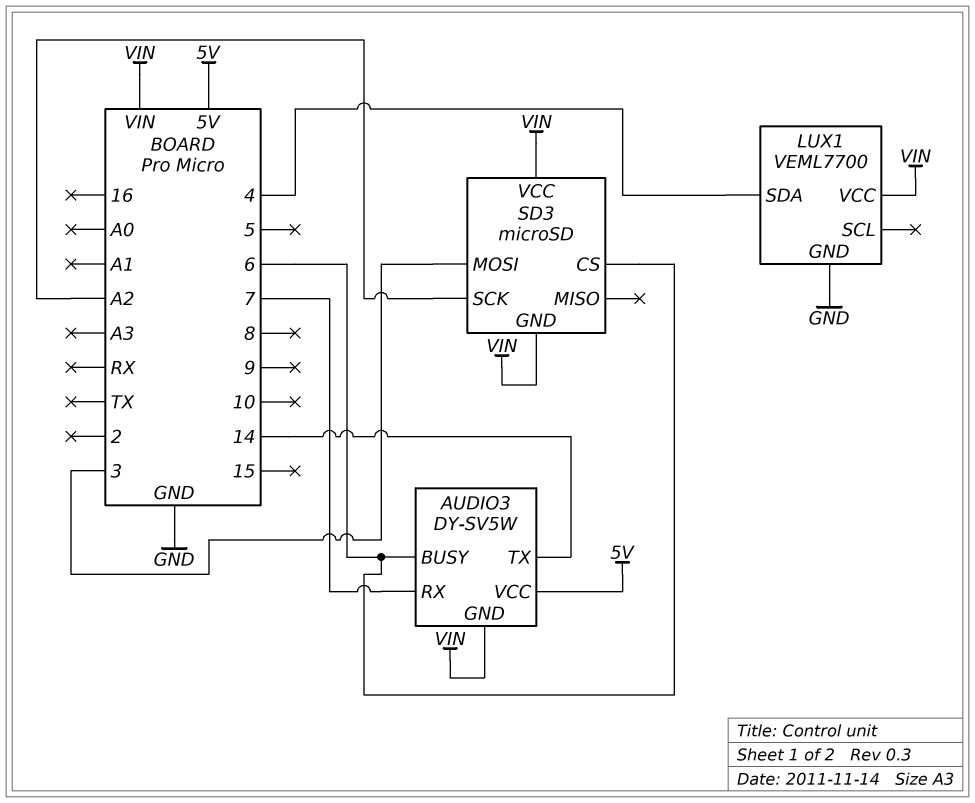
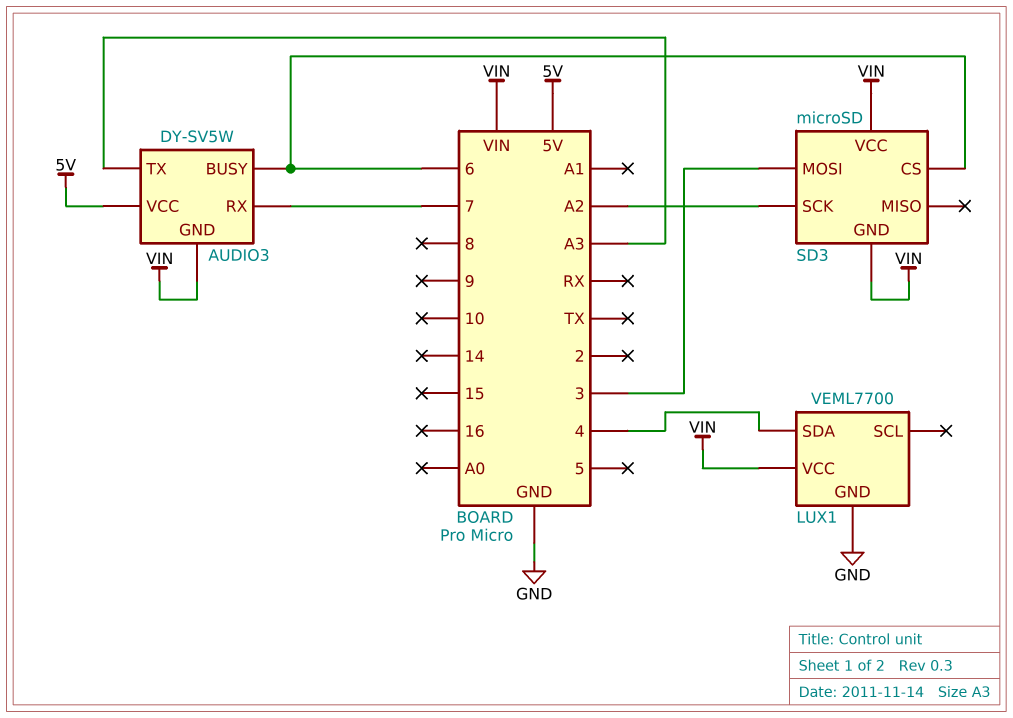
AUDIO3 pin TX: 14 -> A3

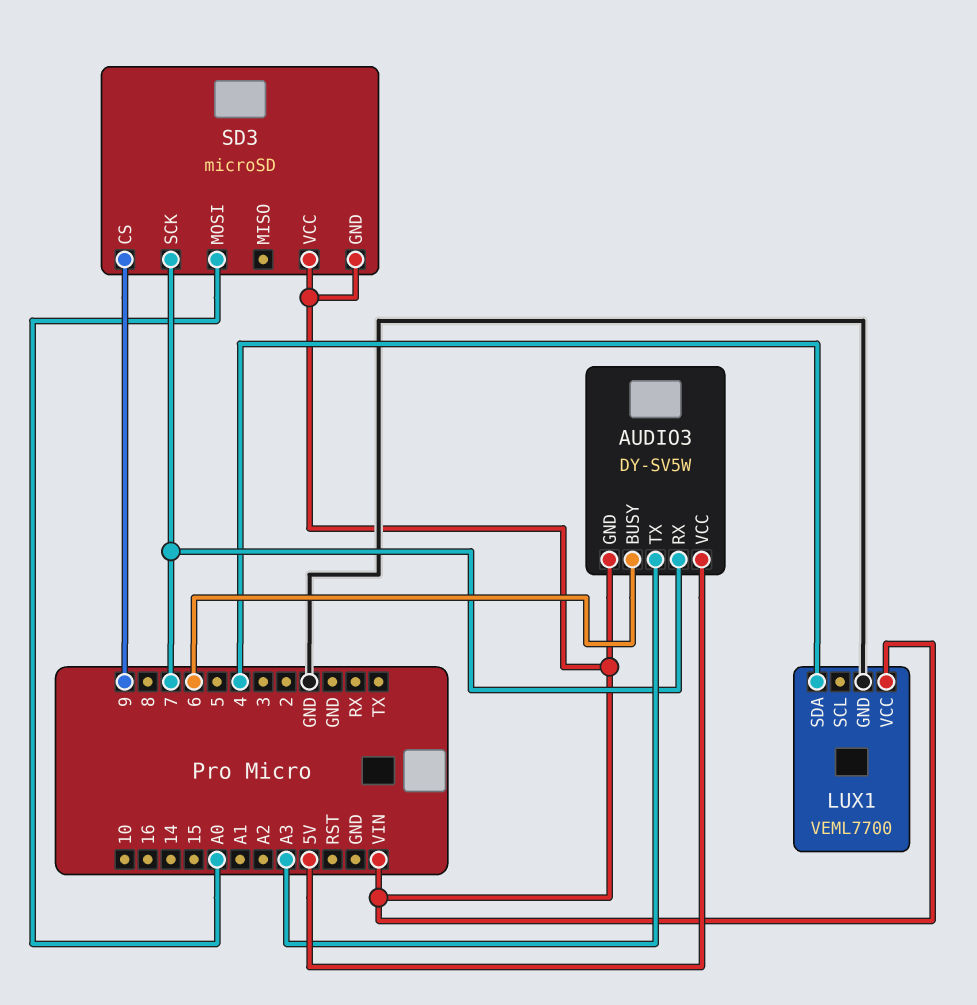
SD3 pin CS: 6 -> 9
SD3 pin MOSI: 3 -> A0
SD3 pin SCK: A2 -> 7

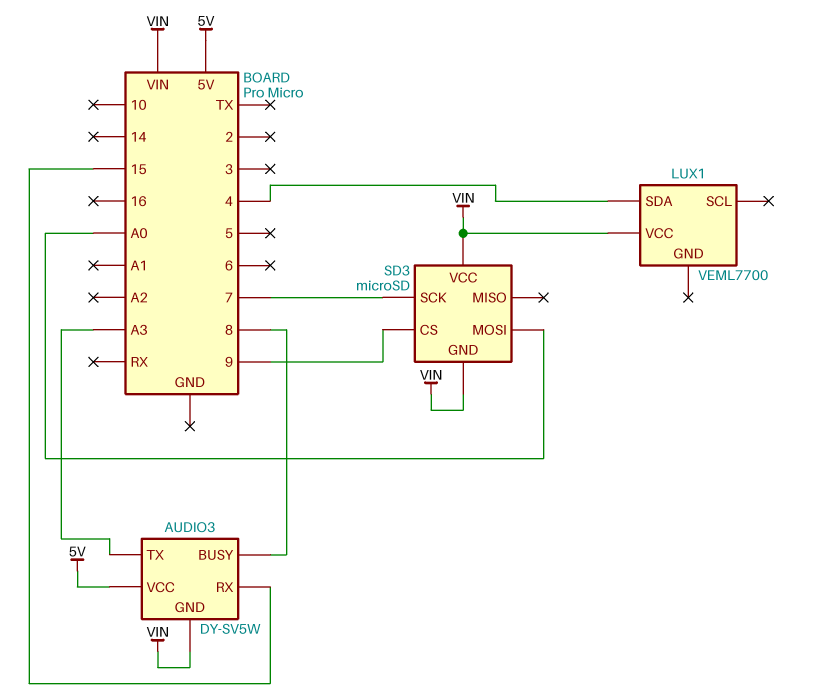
AUDIO3 pin BUSY: 6 -> 8
AUDIO3 pin RX: 7 -> 15
LUX1 pin GND: GND -> none

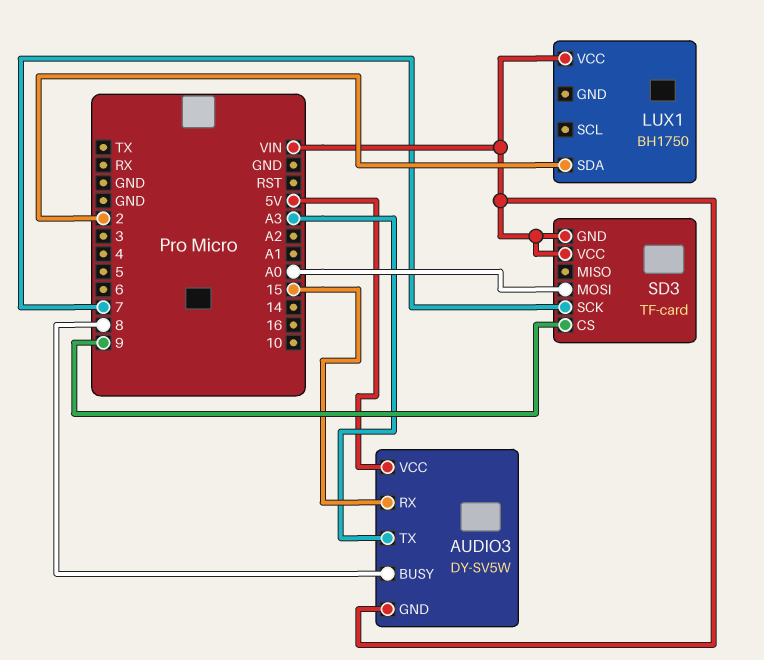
LUX1: VEML7700 -> BH1750
LUX1 pin SDA: 4 -> 2
SD3: microSD -> TF-card

